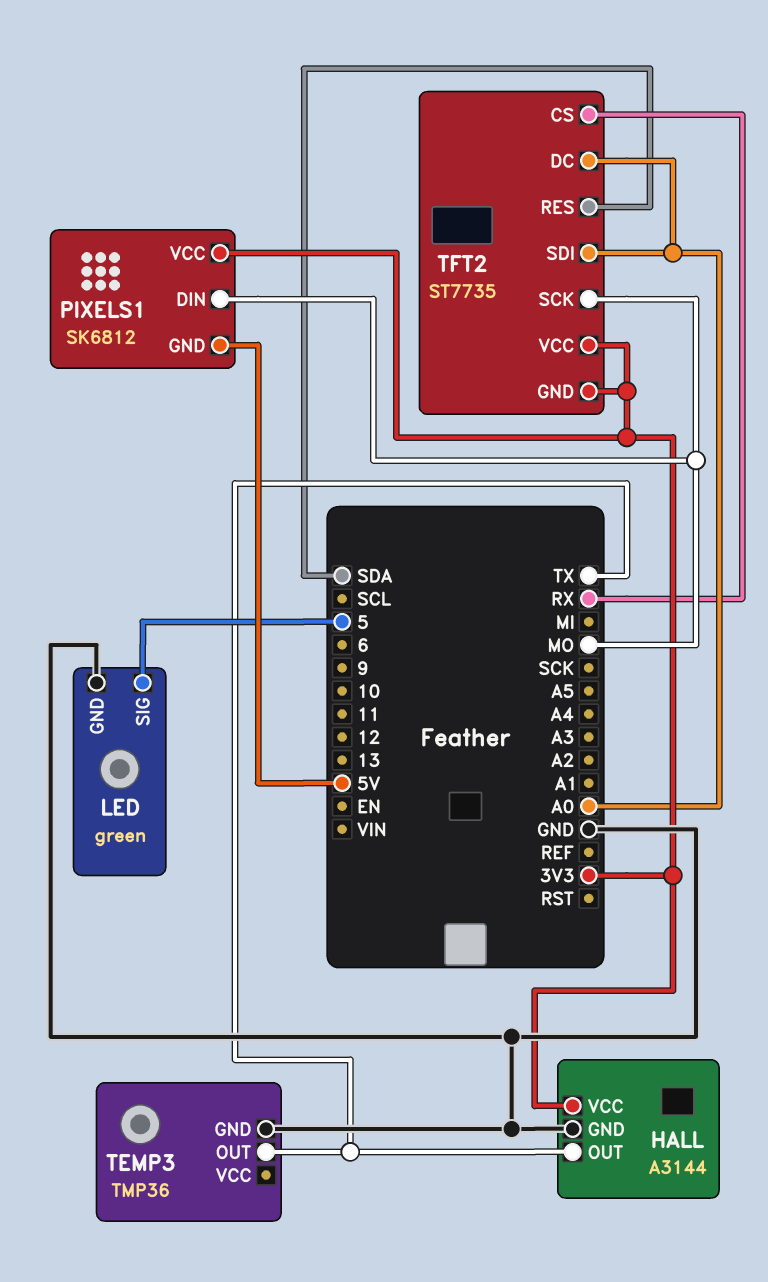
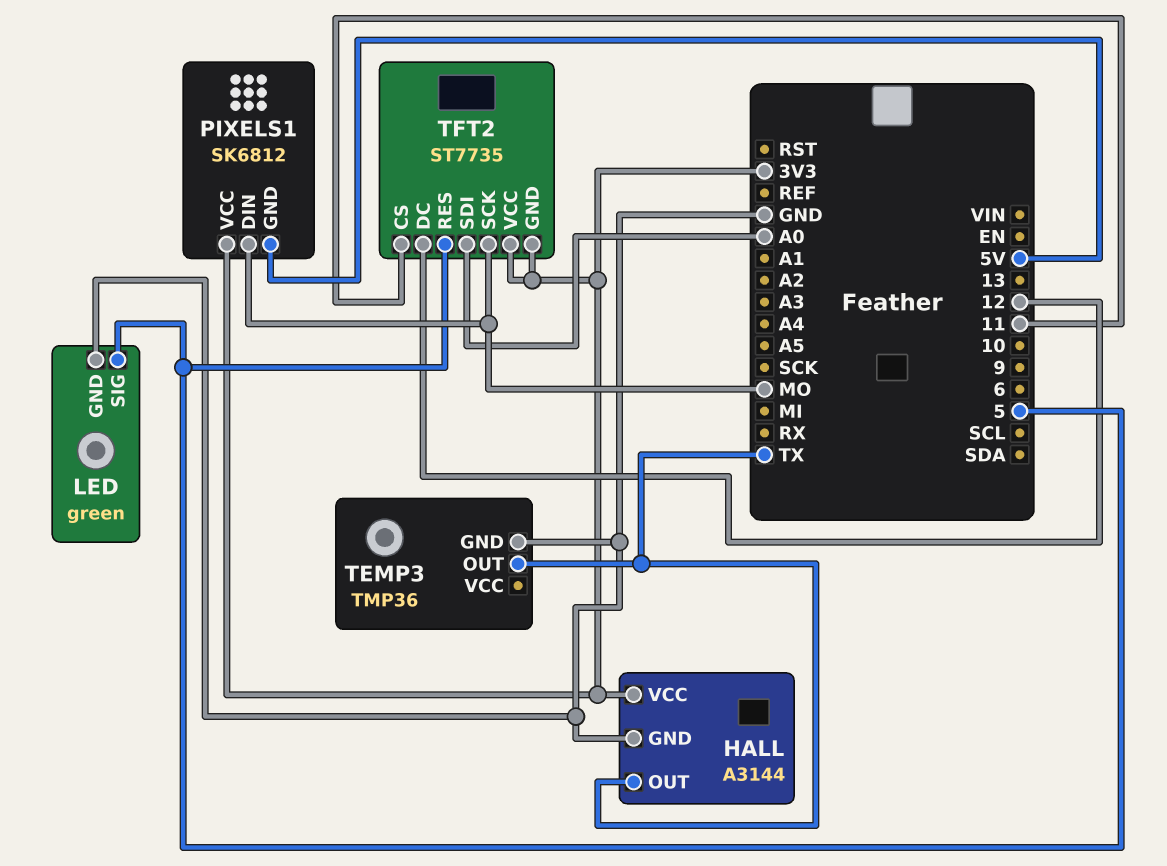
TFT2 pin CS: RX -> 11
TFT2 pin DC: A0 -> 12
TFT2 pin RES: SDA -> 5

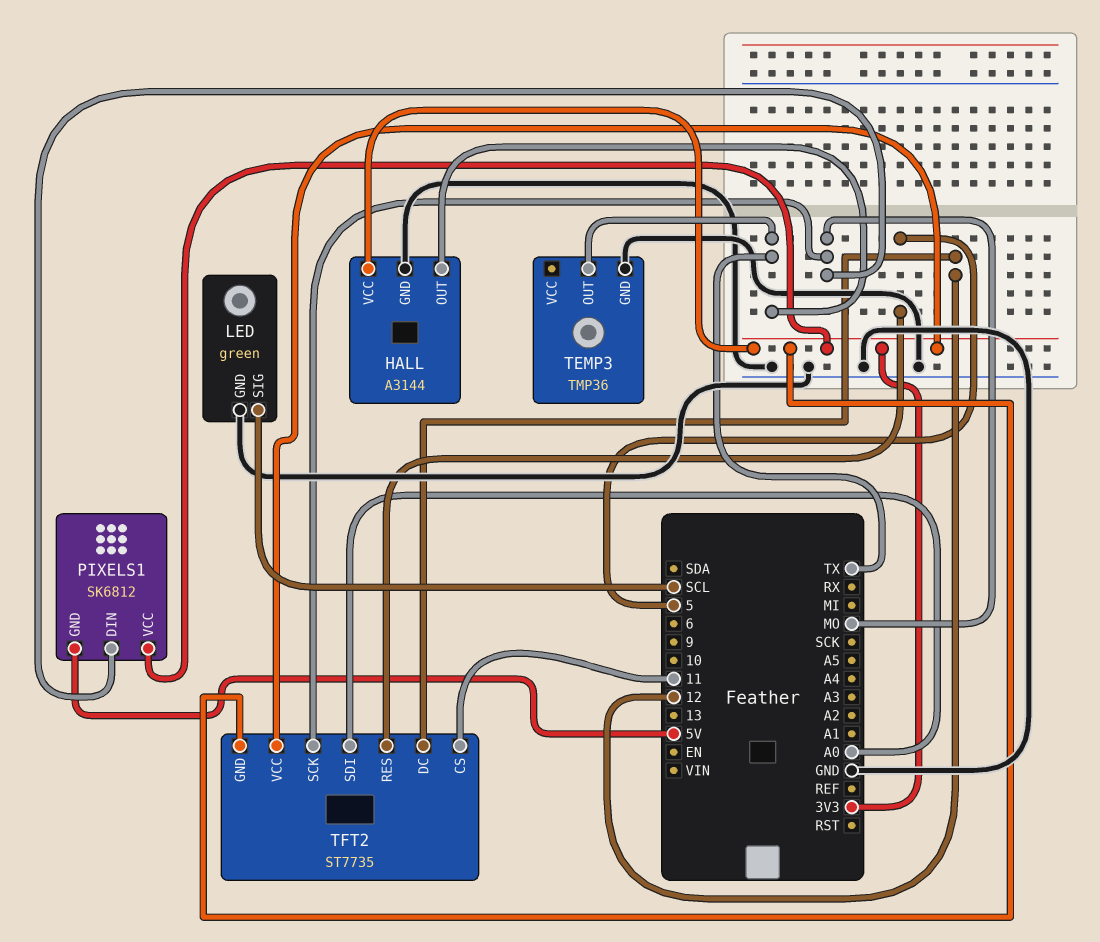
LED pin SIG: 5 -> SCL

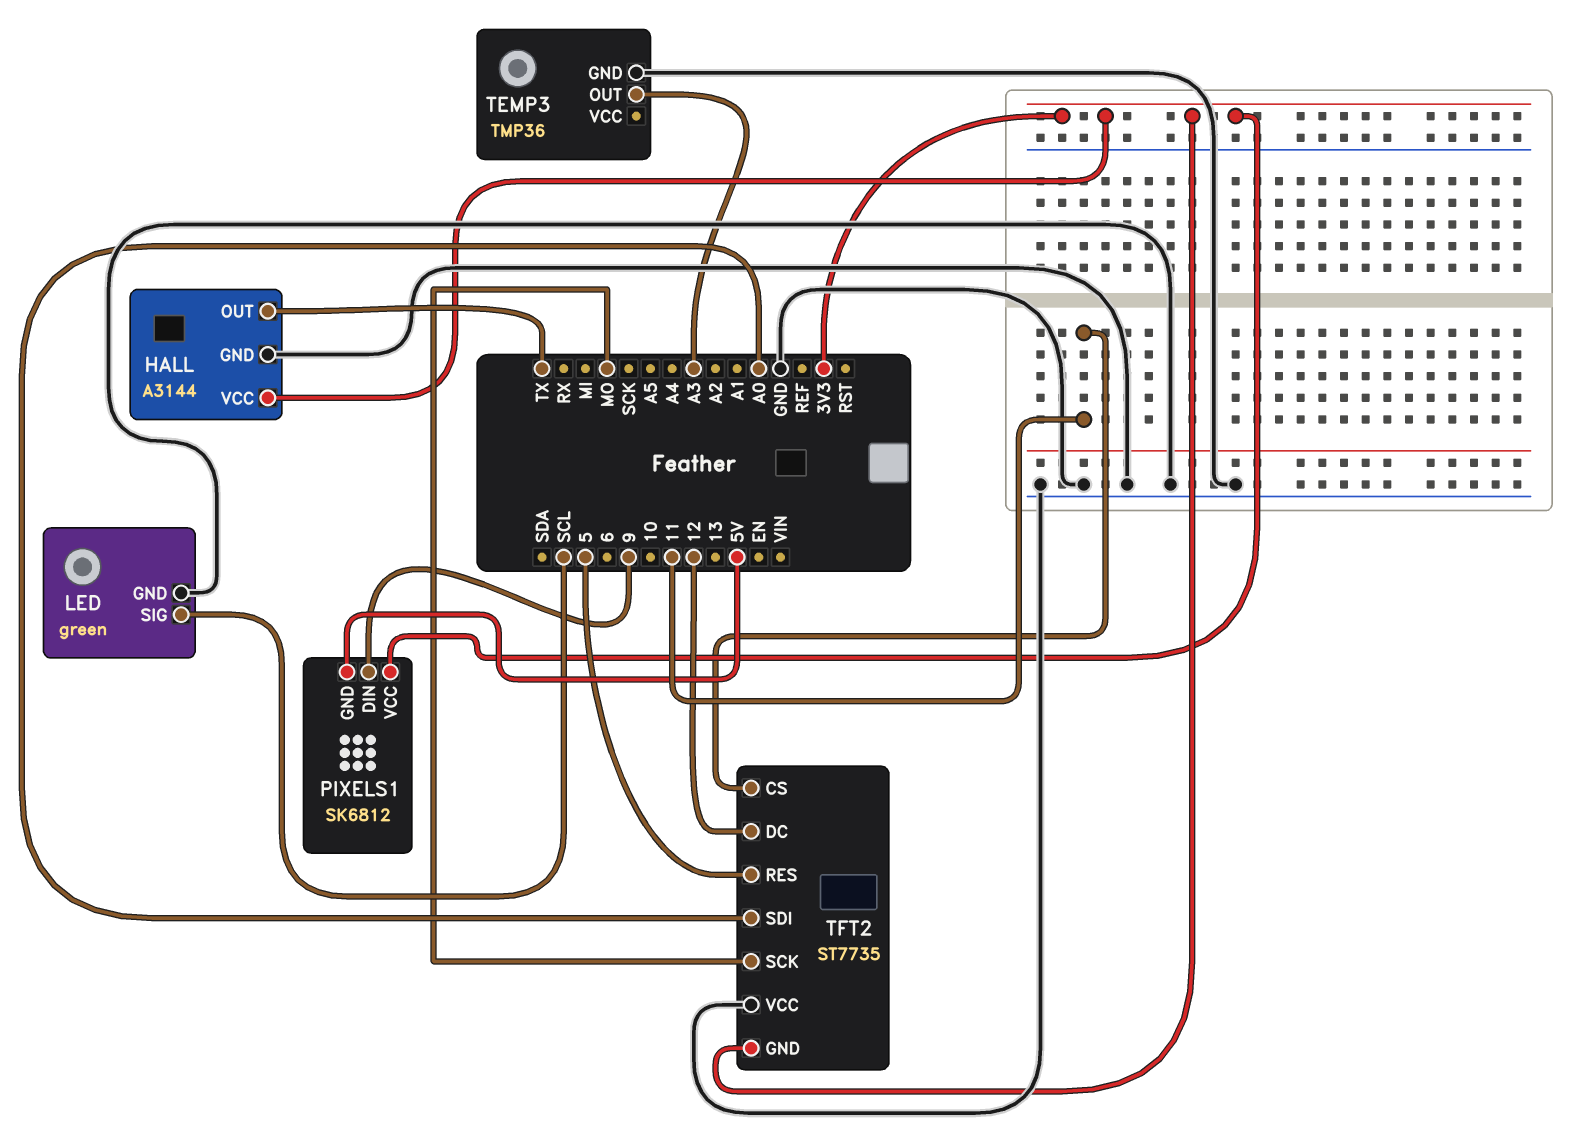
PIXELS1 pin DIN: MO -> 9
TEMP3 pin OUT: TX -> A3
TFT2 pin VCC: 3V3 -> GND

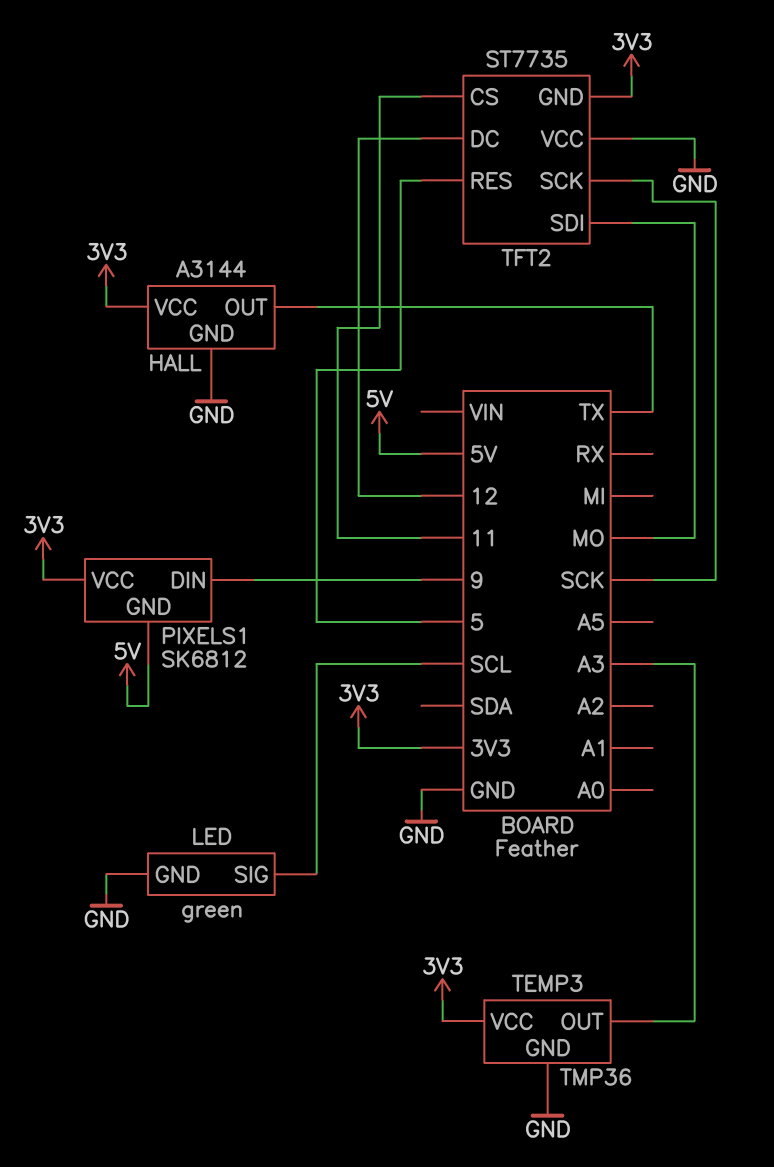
TEMP3 pin VCC: none -> 3V3
TFT2 pin SCK: MO -> SCK
TFT2 pin SDI: A0 -> MO

